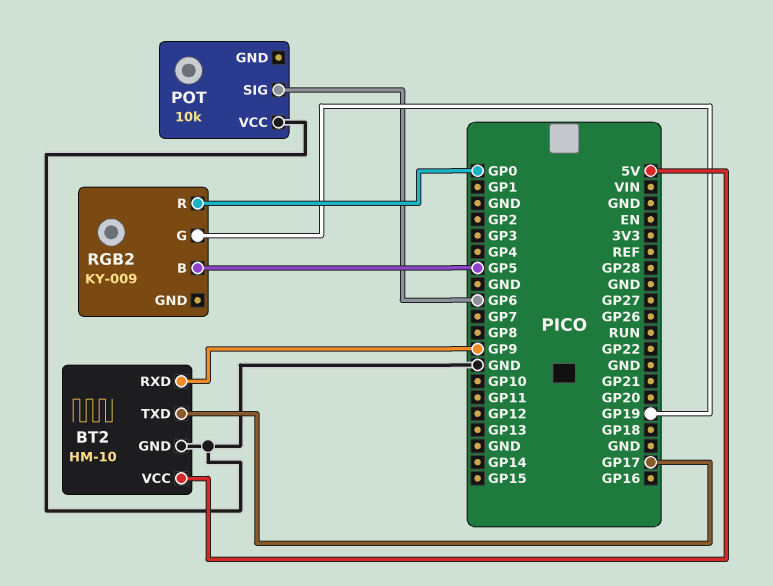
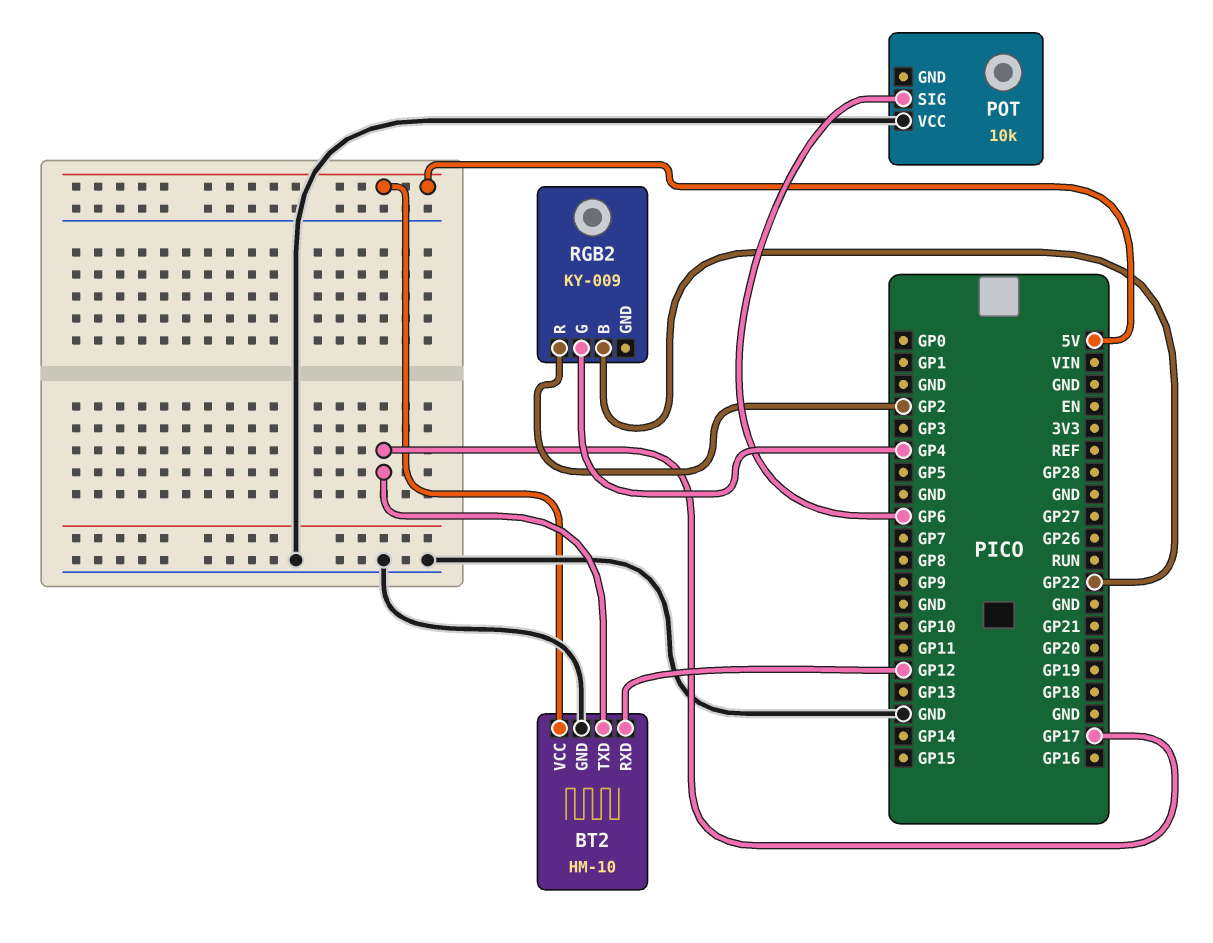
BT2 pin RXD: GP9 -> GP12
RGB2 pin B: GP5 -> GP22
RGB2 pin G: GP19 -> GP4
RGB2 pin R: GP0 -> GP2

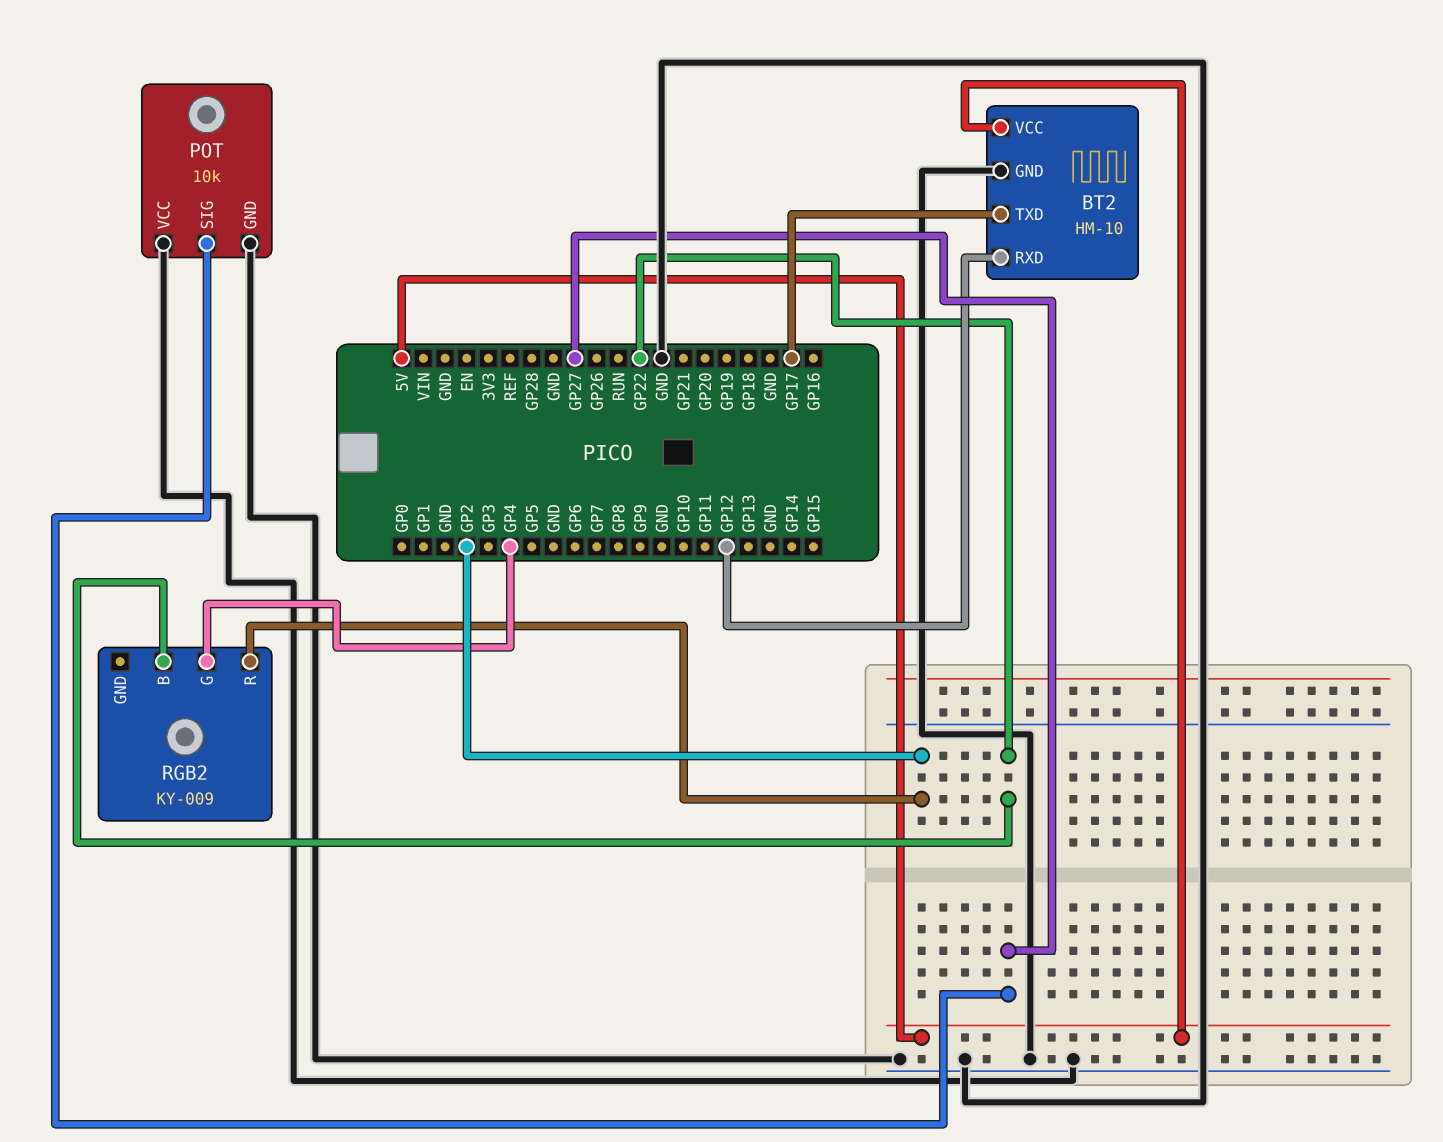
POT pin GND: none -> GND
POT pin SIG: GP6 -> GP27

